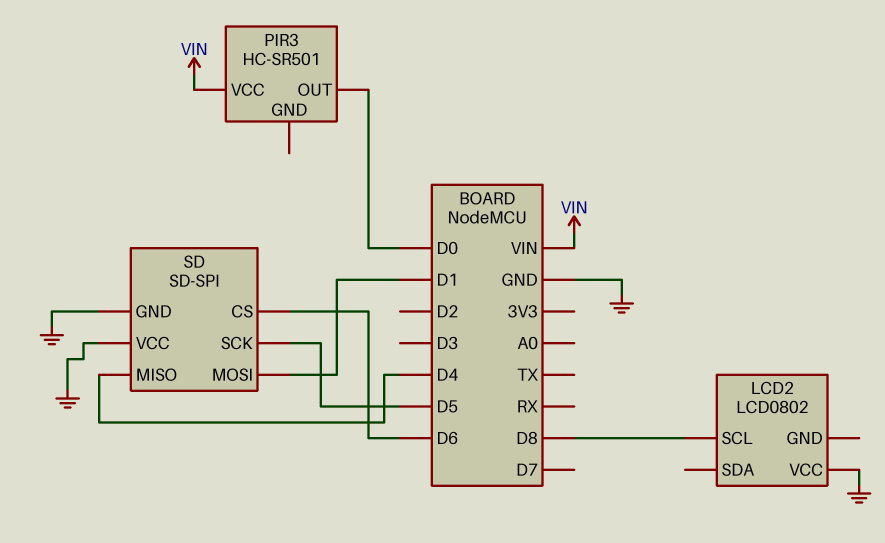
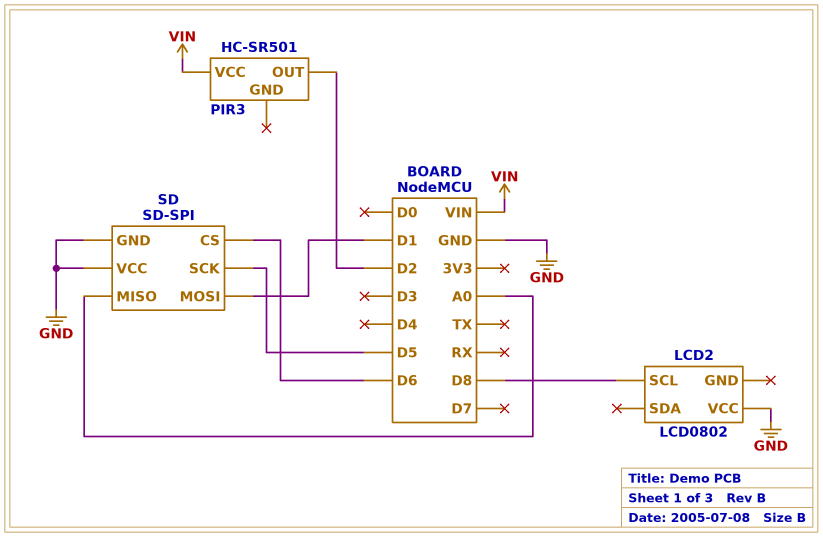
PIR3 pin OUT: D0 -> D2
SD pin MISO: D4 -> A0

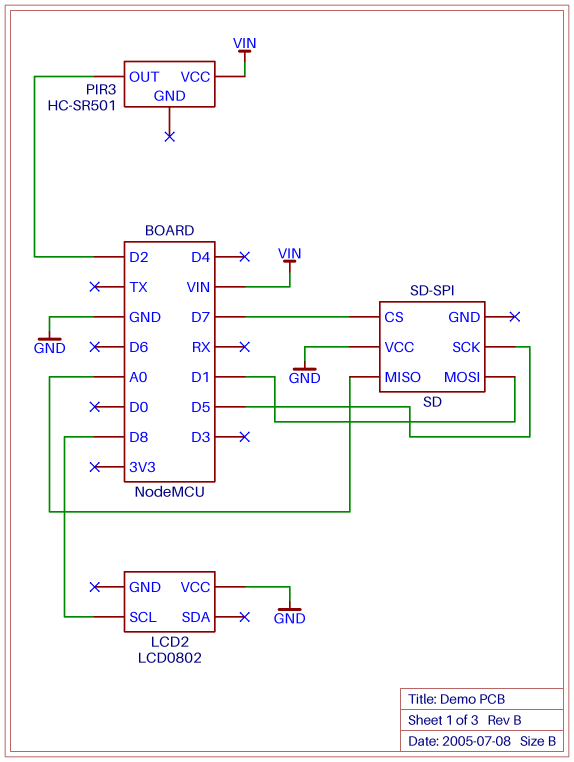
SD pin CS: D6 -> D7
SD pin GND: GND -> none

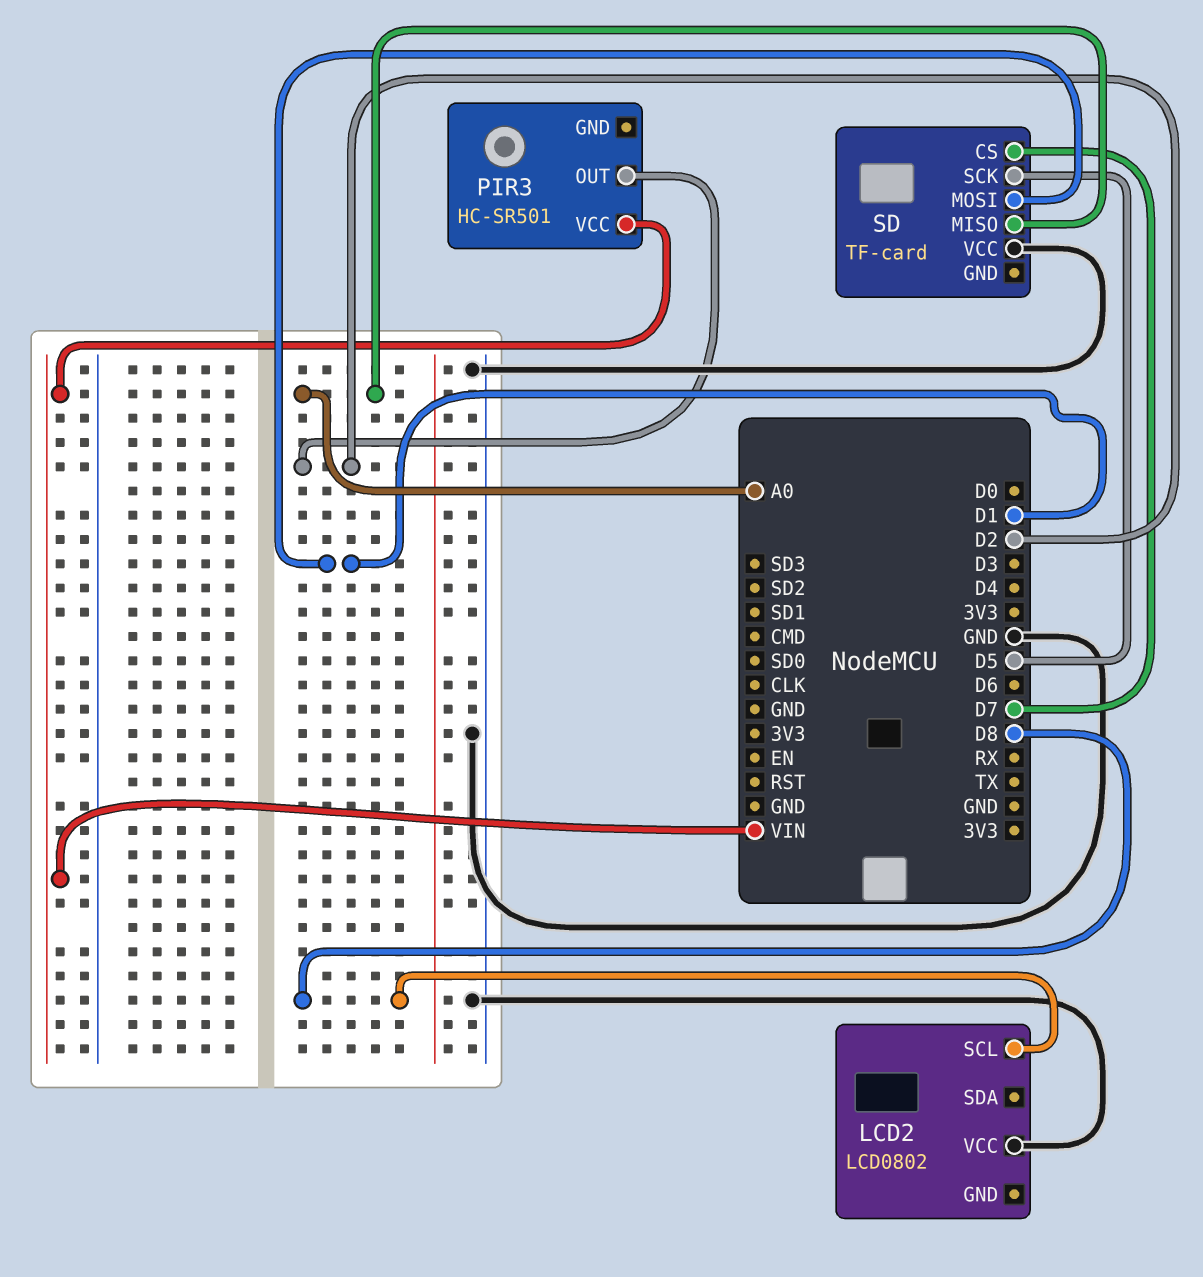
SD: SD-SPI -> TF-card

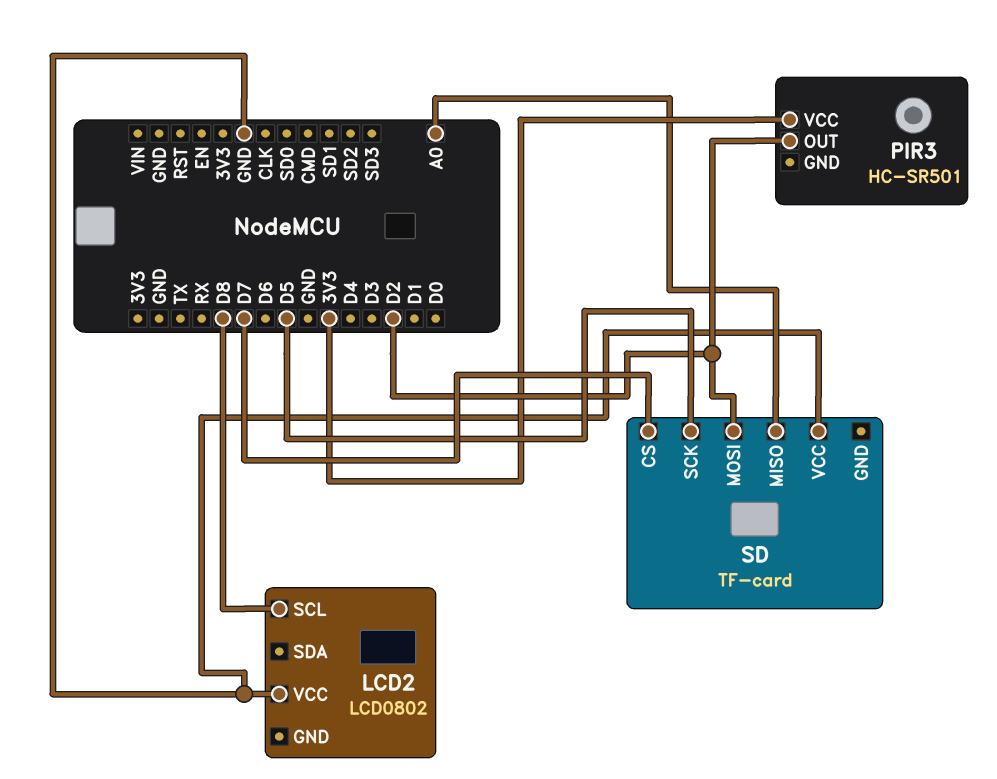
PIR3 pin VCC: VIN -> 3V3
SD pin MOSI: D1 -> D2

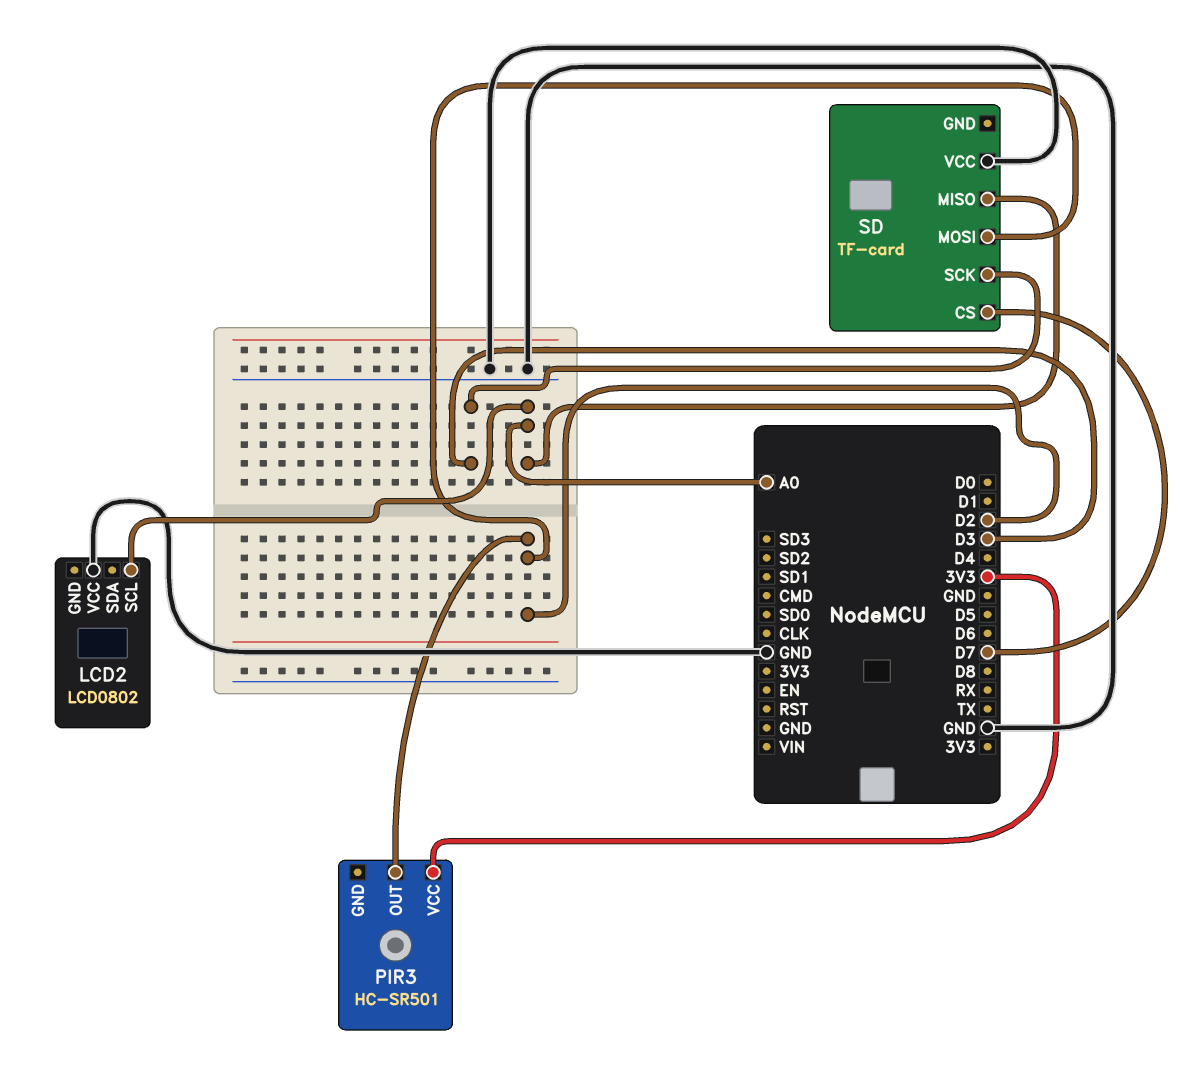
LCD2 pin SCL: D8 -> A0
SD pin SCK: D5 -> D3

